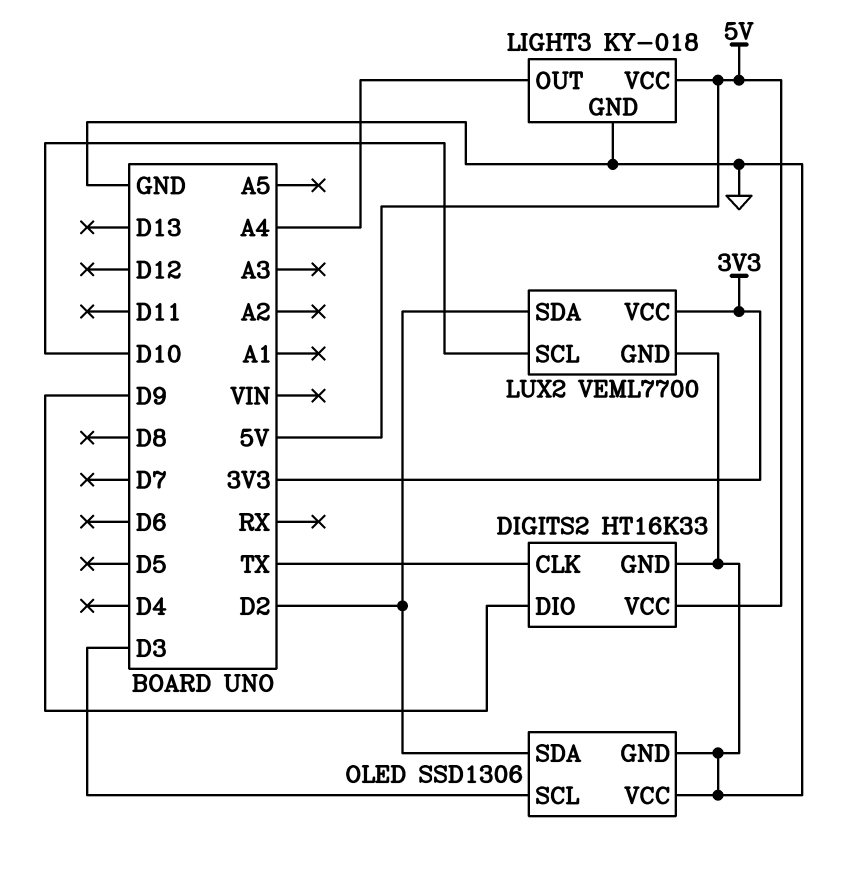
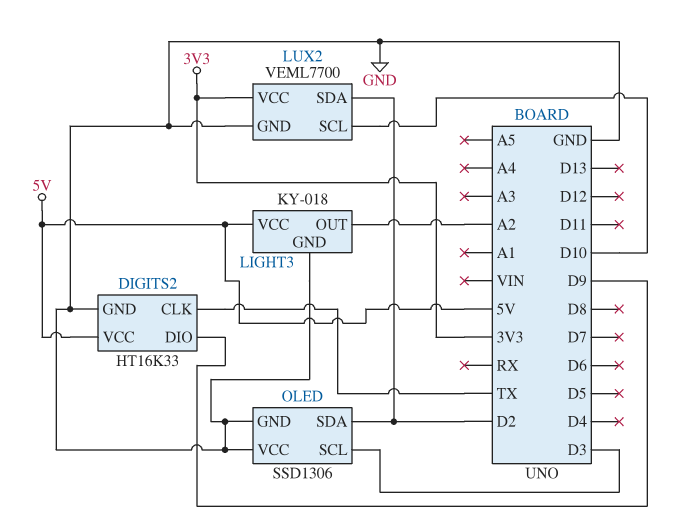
LIGHT3 pin OUT: A4 -> A2

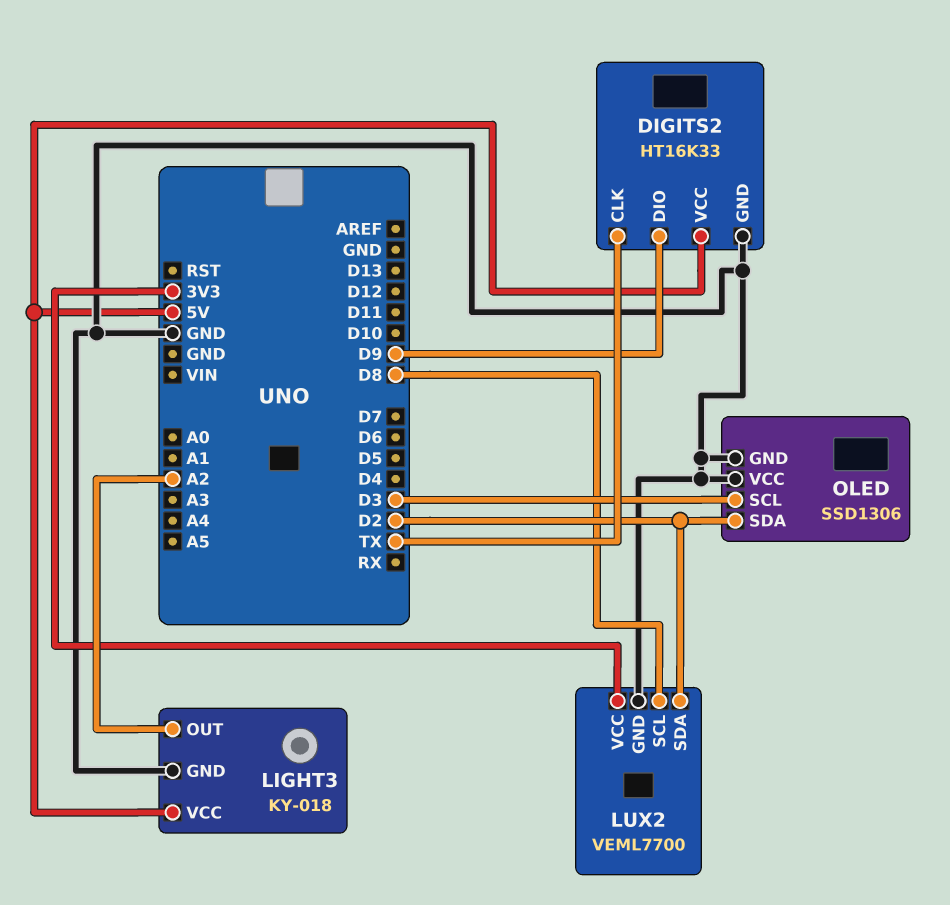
LUX2 pin SCL: D10 -> D8

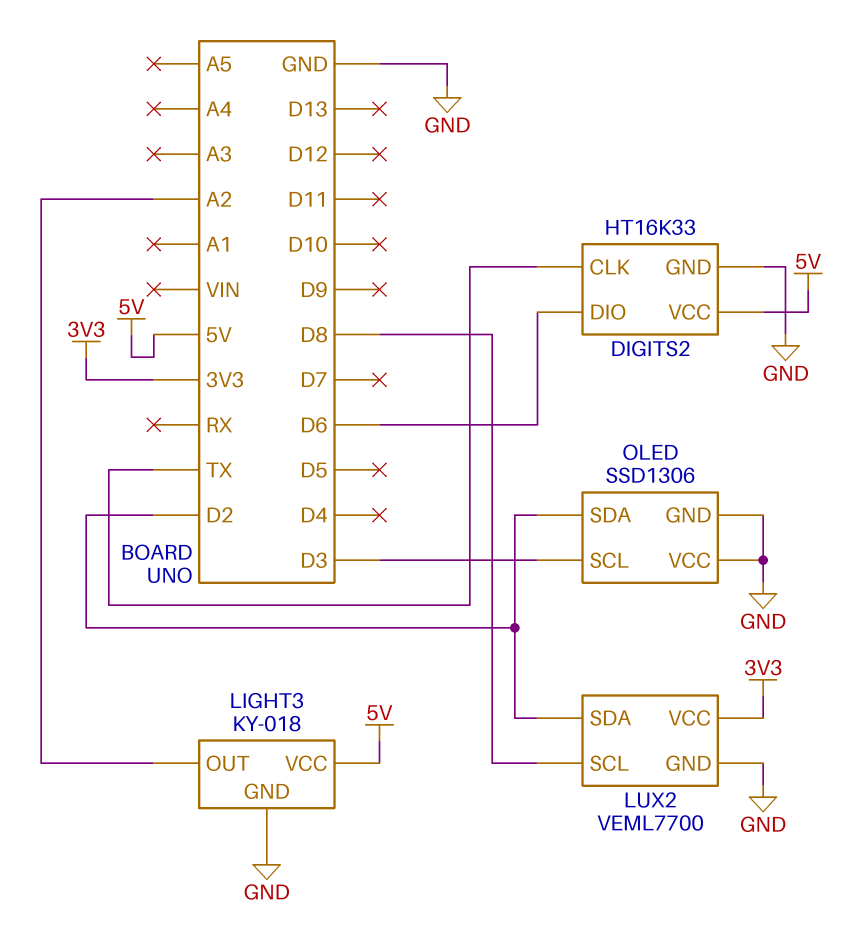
DIGITS2 pin DIO: D9 -> D6

